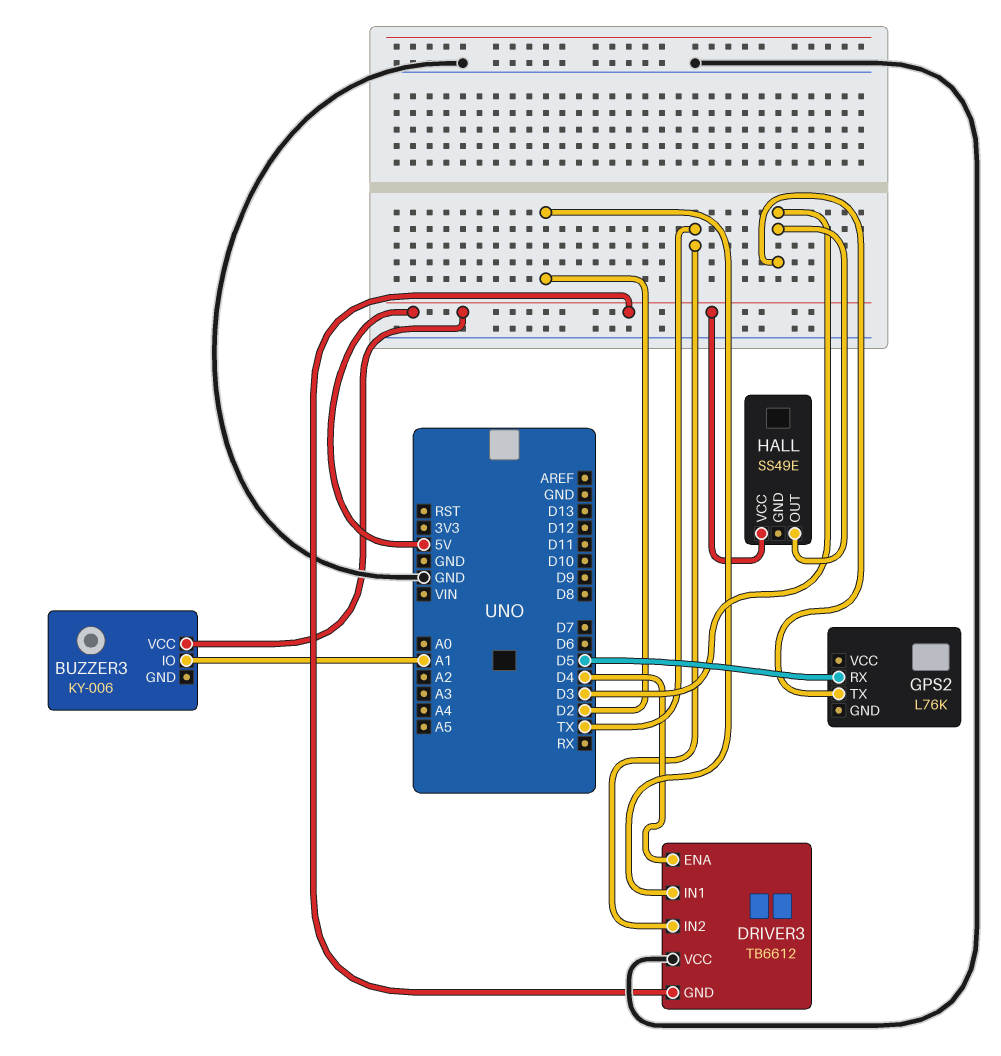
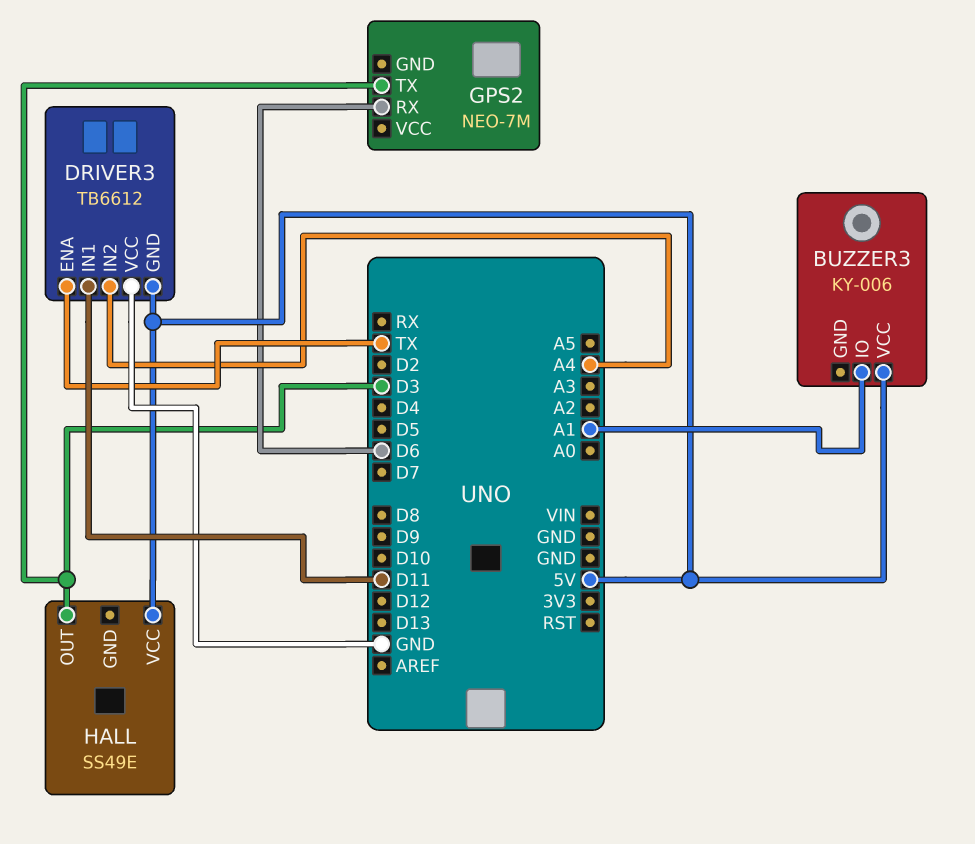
DRIVER3 pin ENA: D4 -> TX
DRIVER3 pin IN1: D2 -> D11
DRIVER3 pin IN2: TX -> A4
GPS2: L76K -> NEO-7M
GPS2 pin RX: D5 -> D6

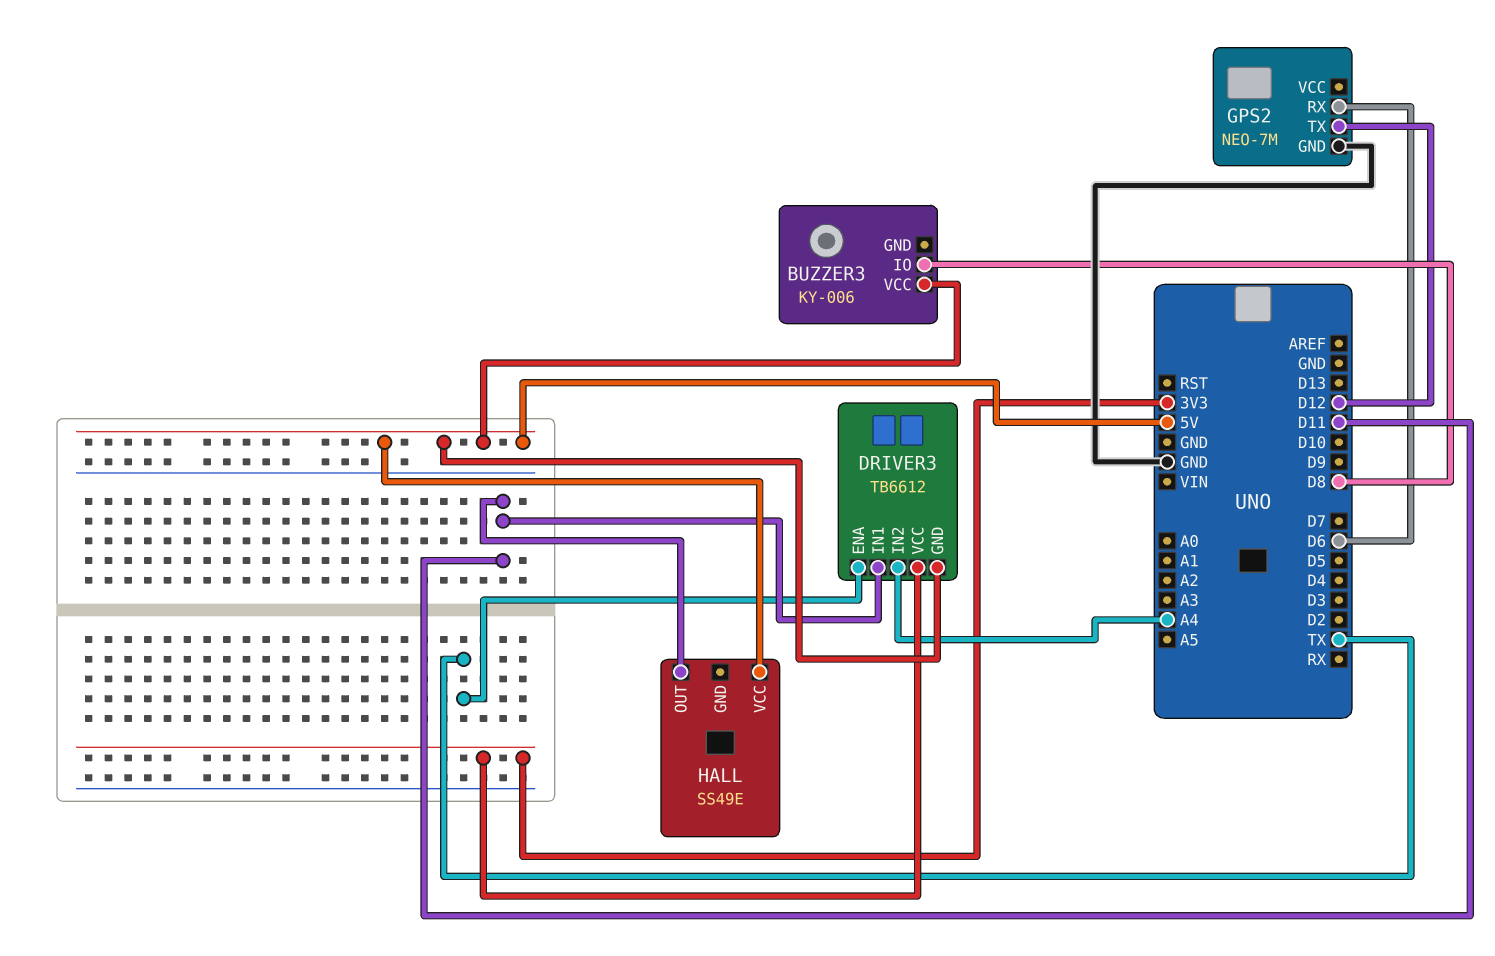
BUZZER3 pin IO: A1 -> D8
DRIVER3 pin VCC: GND -> 3V3
GPS2 pin GND: none -> GND
GPS2 pin TX: D3 -> D12
HALL pin OUT: D3 -> D11

